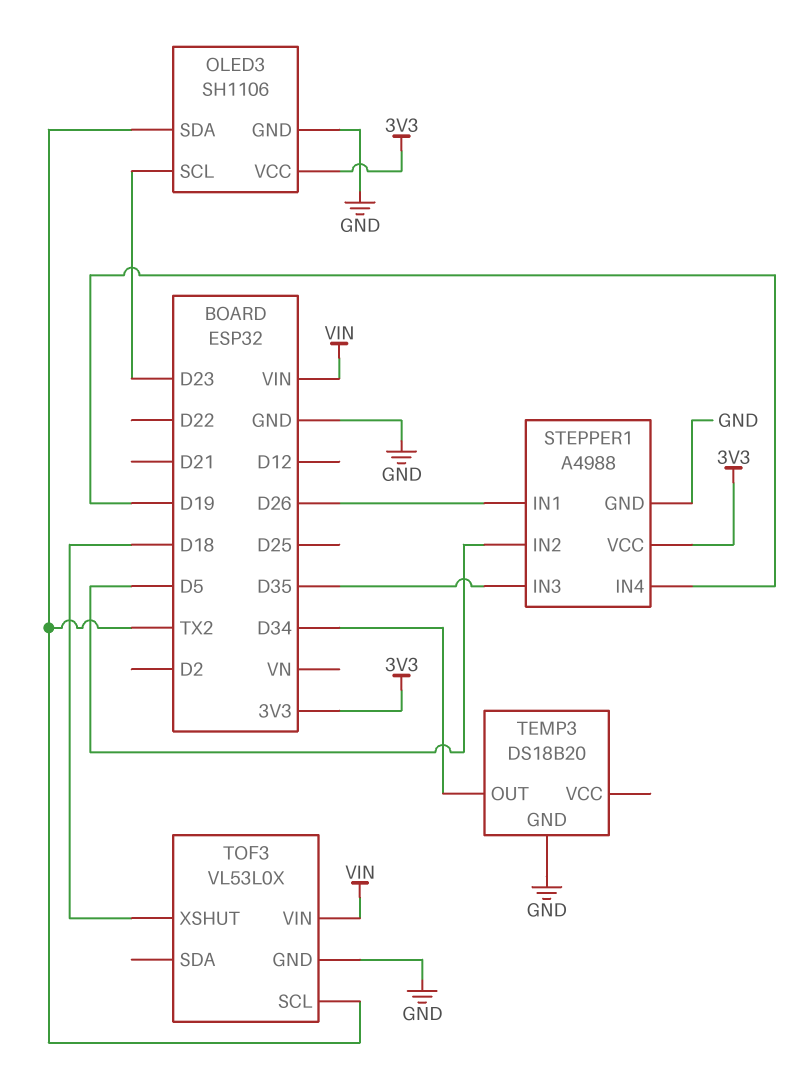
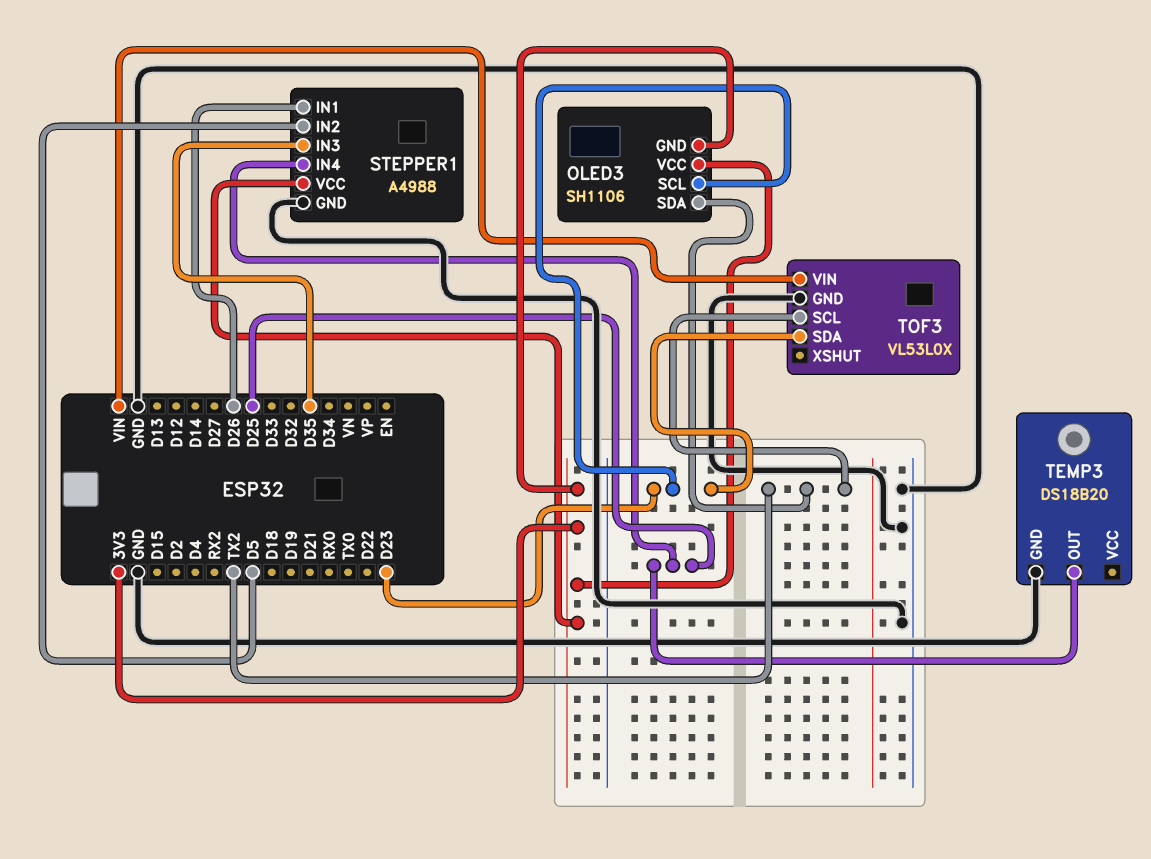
OLED3 pin GND: GND -> 3V3
STEPPER1 pin IN4: D19 -> D25
TEMP3 pin OUT: D34 -> D25
TOF3 pin SDA: none -> D23
TOF3 pin XSHUT: D18 -> none

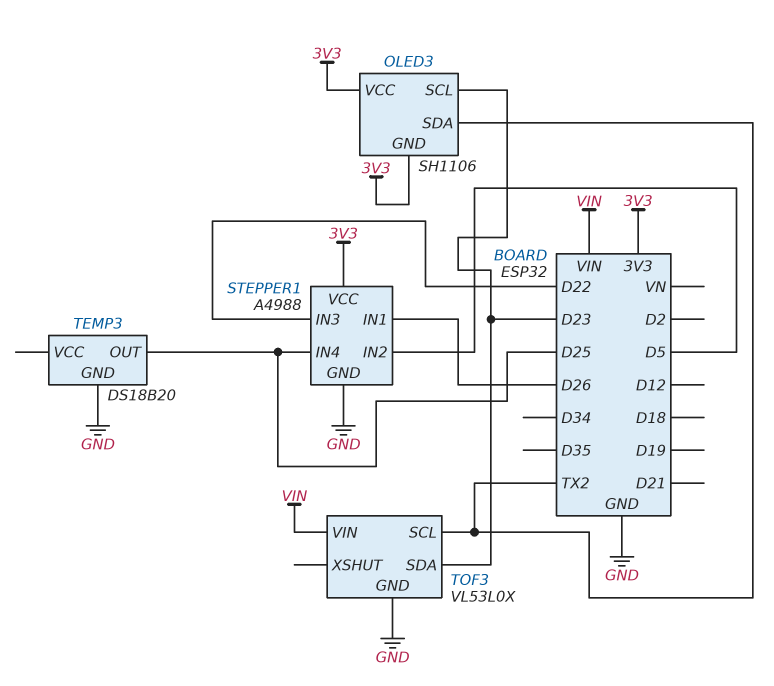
STEPPER1 pin IN3: D35 -> D22

